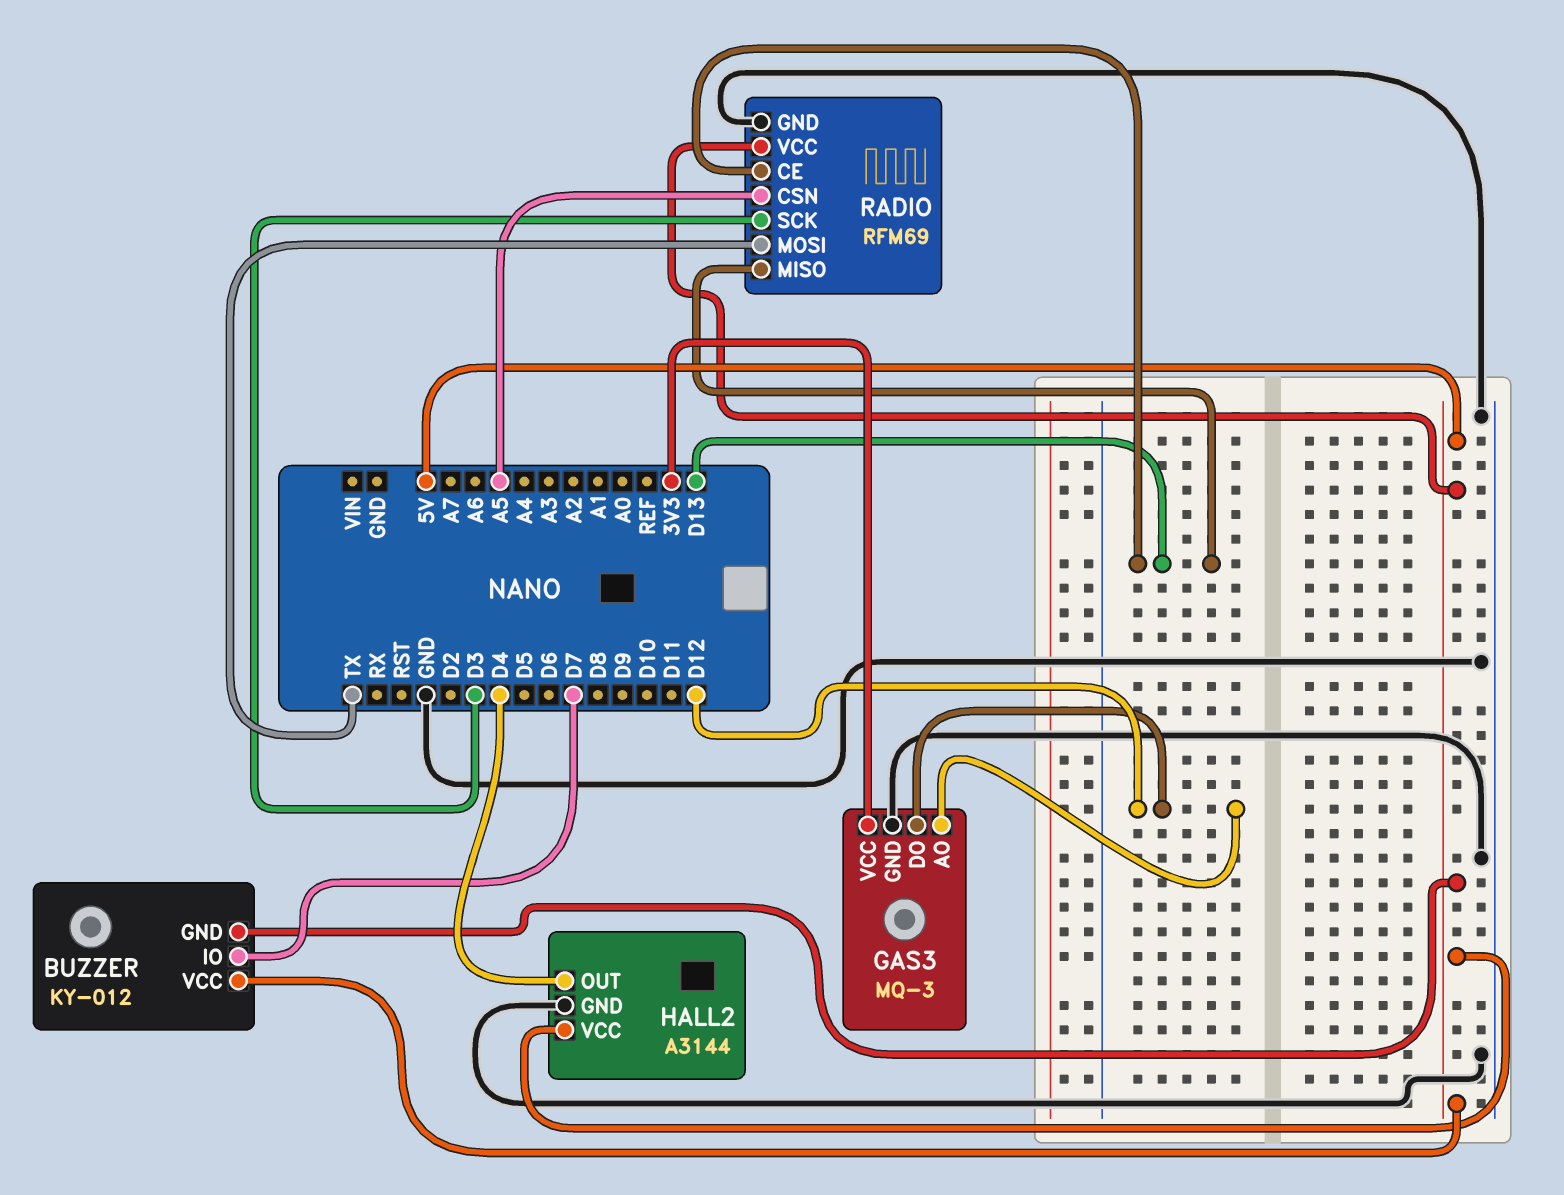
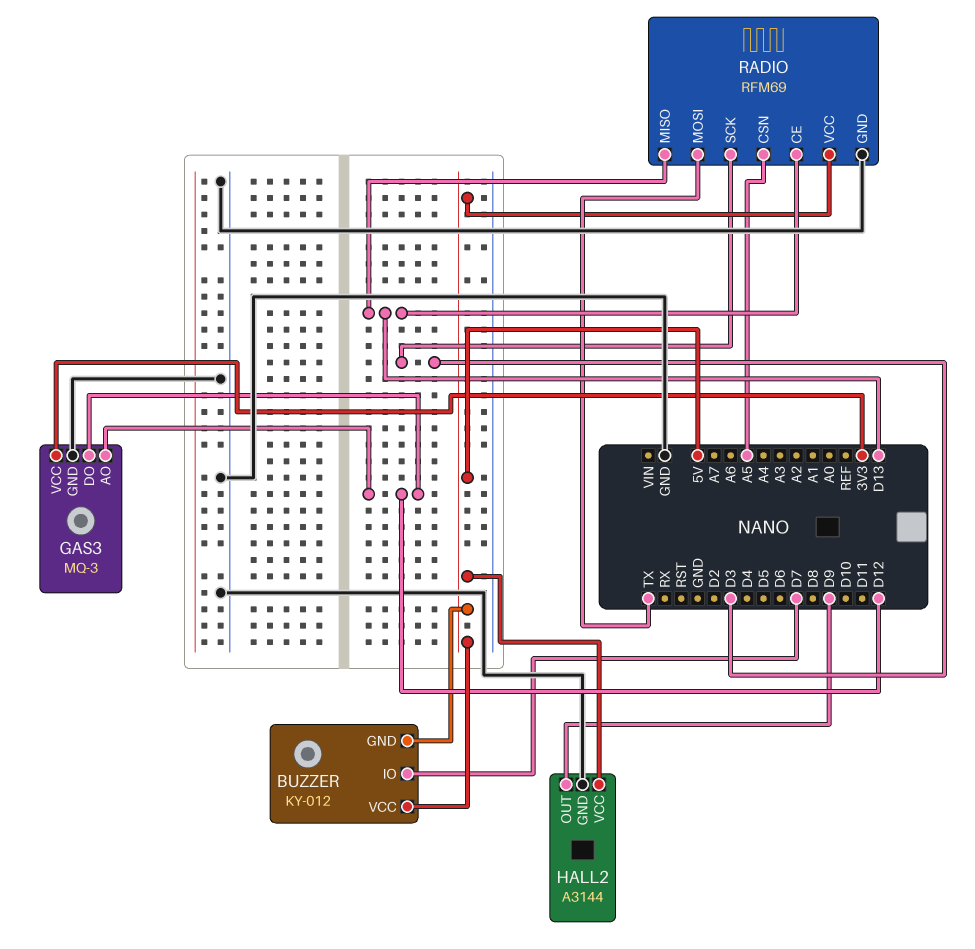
HALL2 pin OUT: D4 -> D9

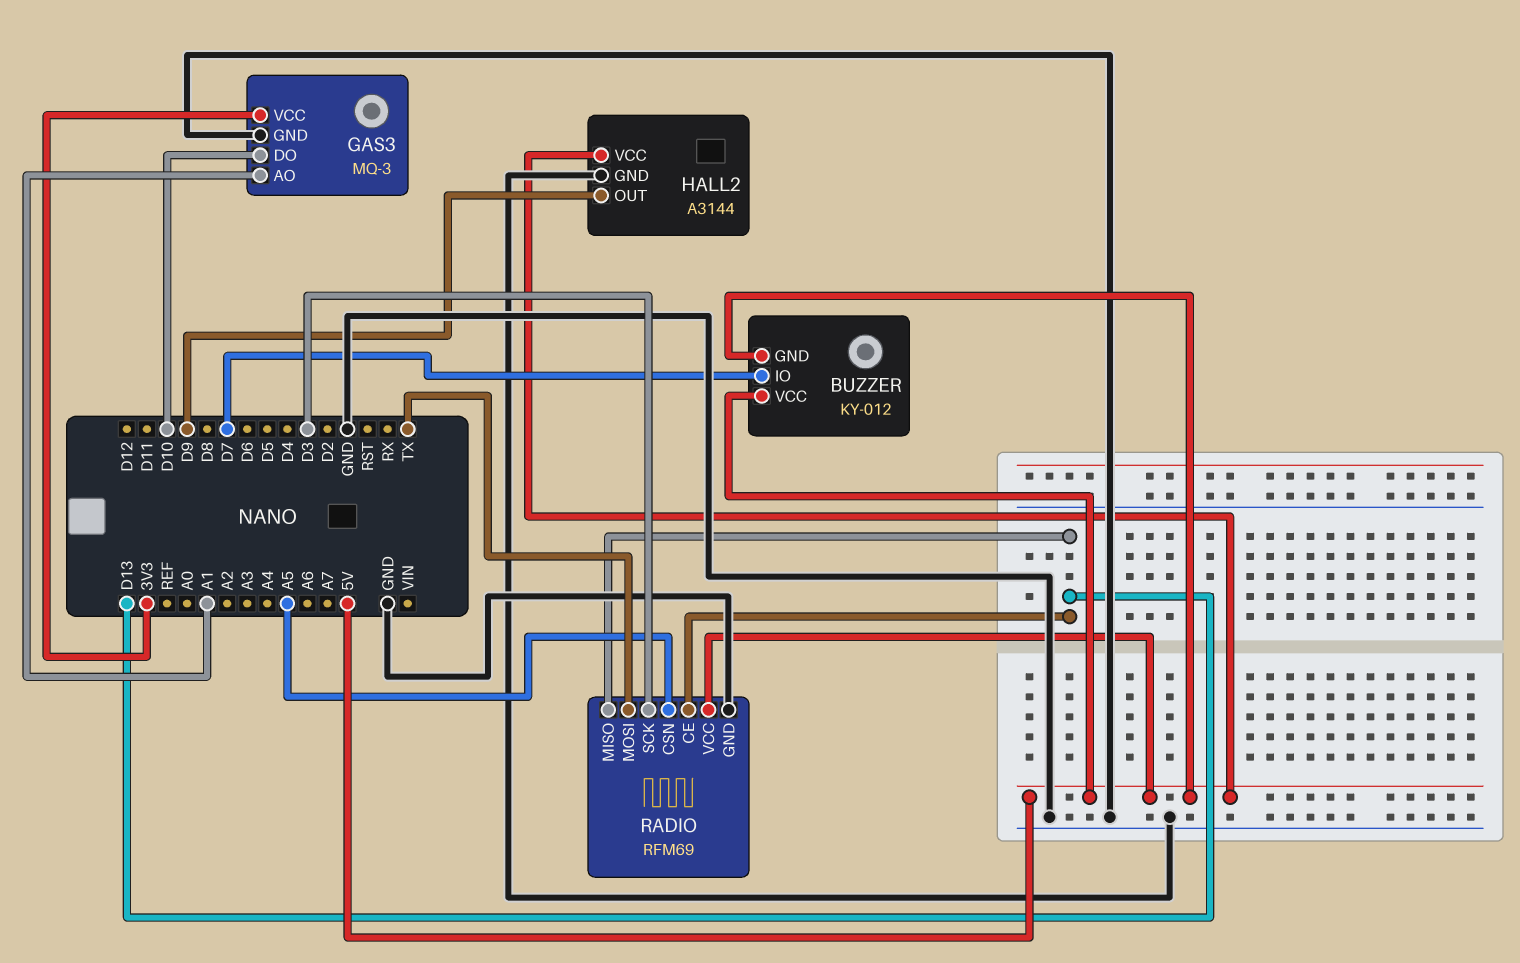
GAS3 pin AO: D12 -> A1
GAS3 pin DO: D12 -> D10

